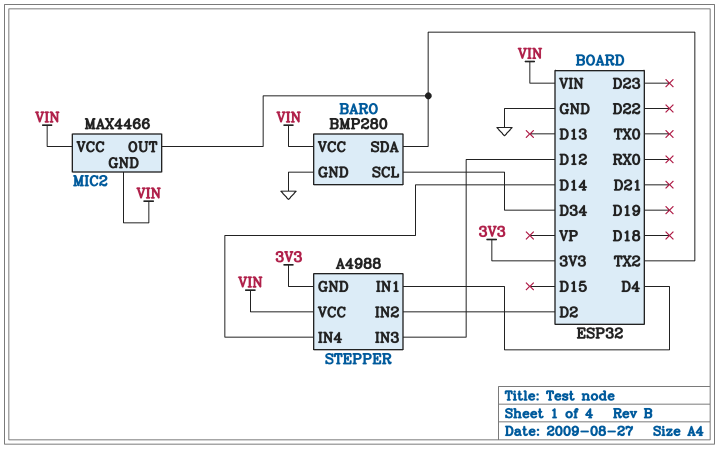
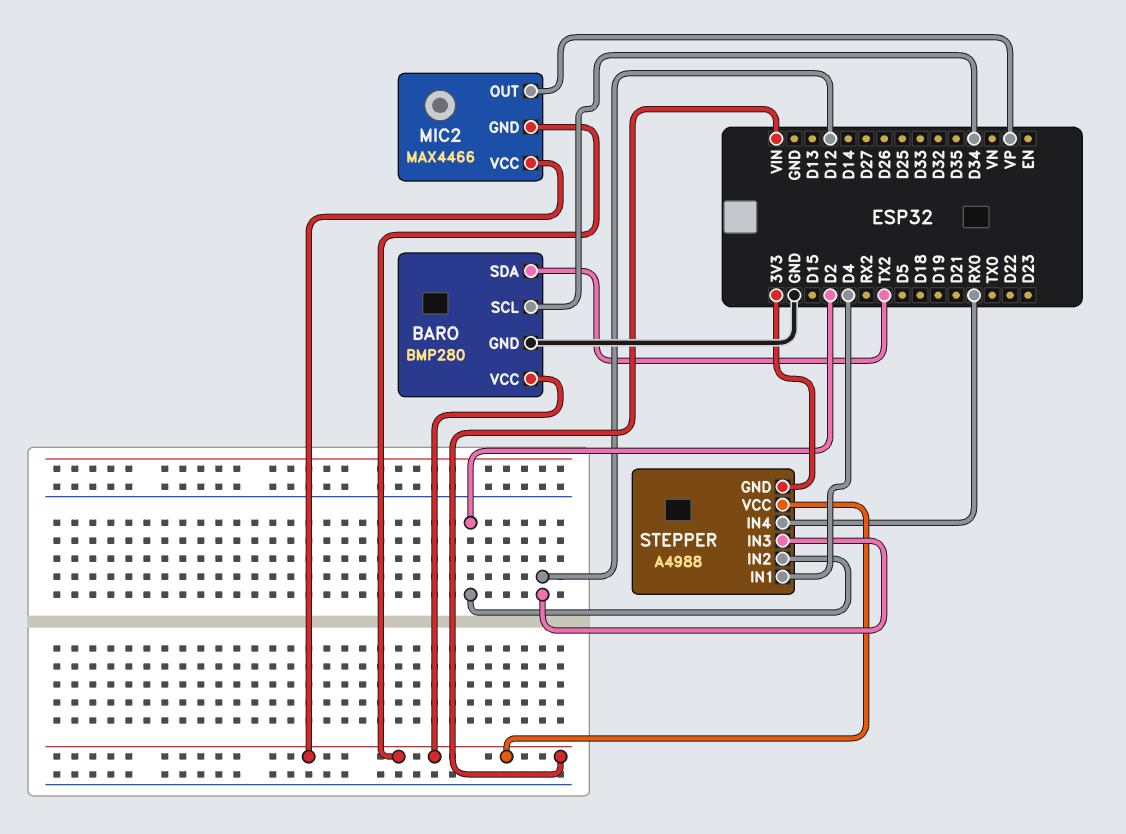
MIC2 pin OUT: TX2 -> VP
STEPPER pin IN4: D14 -> RX0

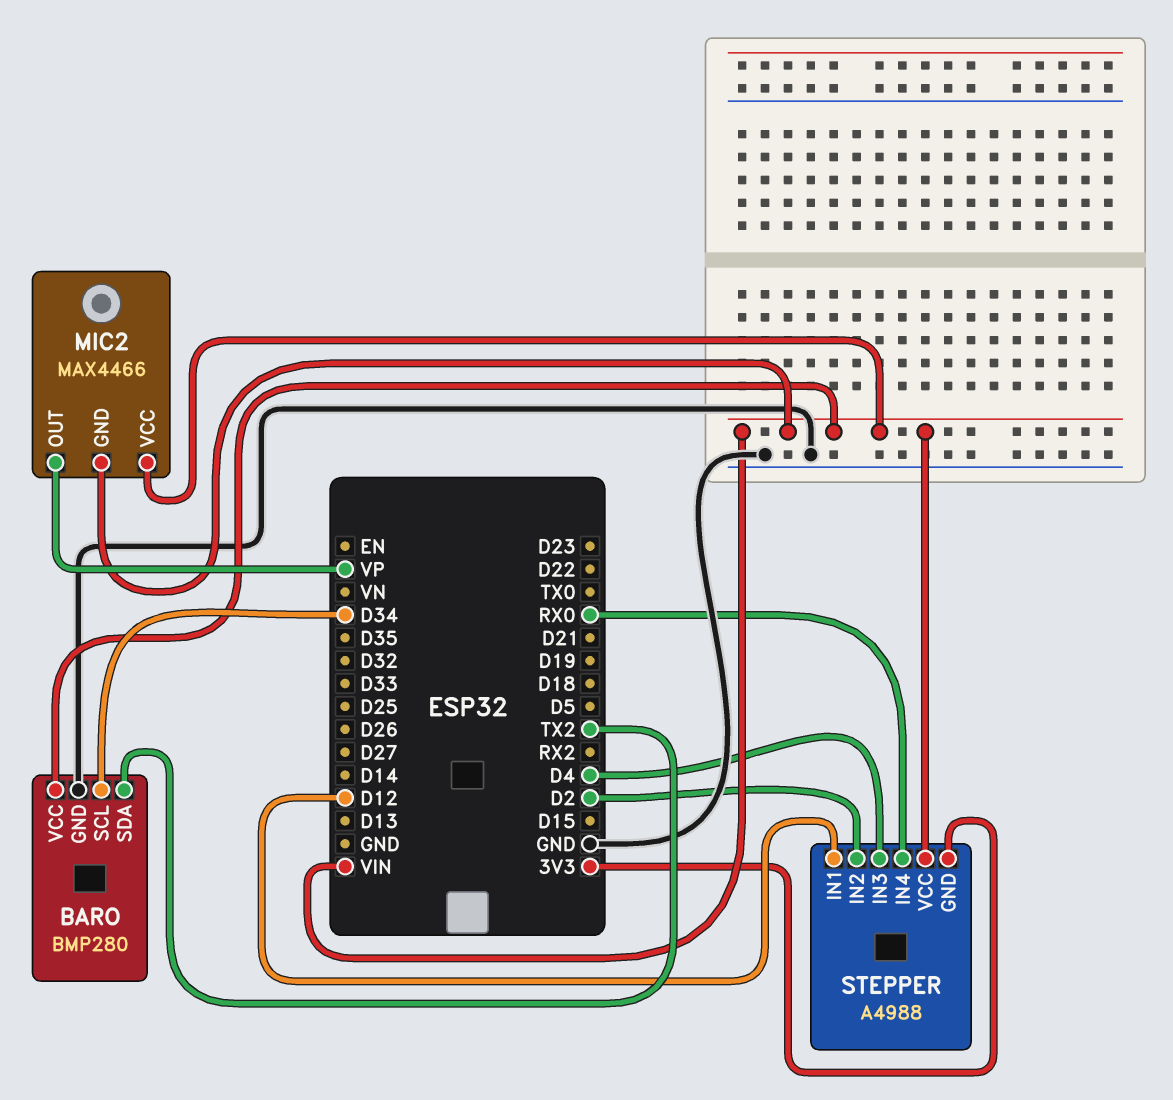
STEPPER pin IN1: D4 -> D12
STEPPER pin IN3: D12 -> D4

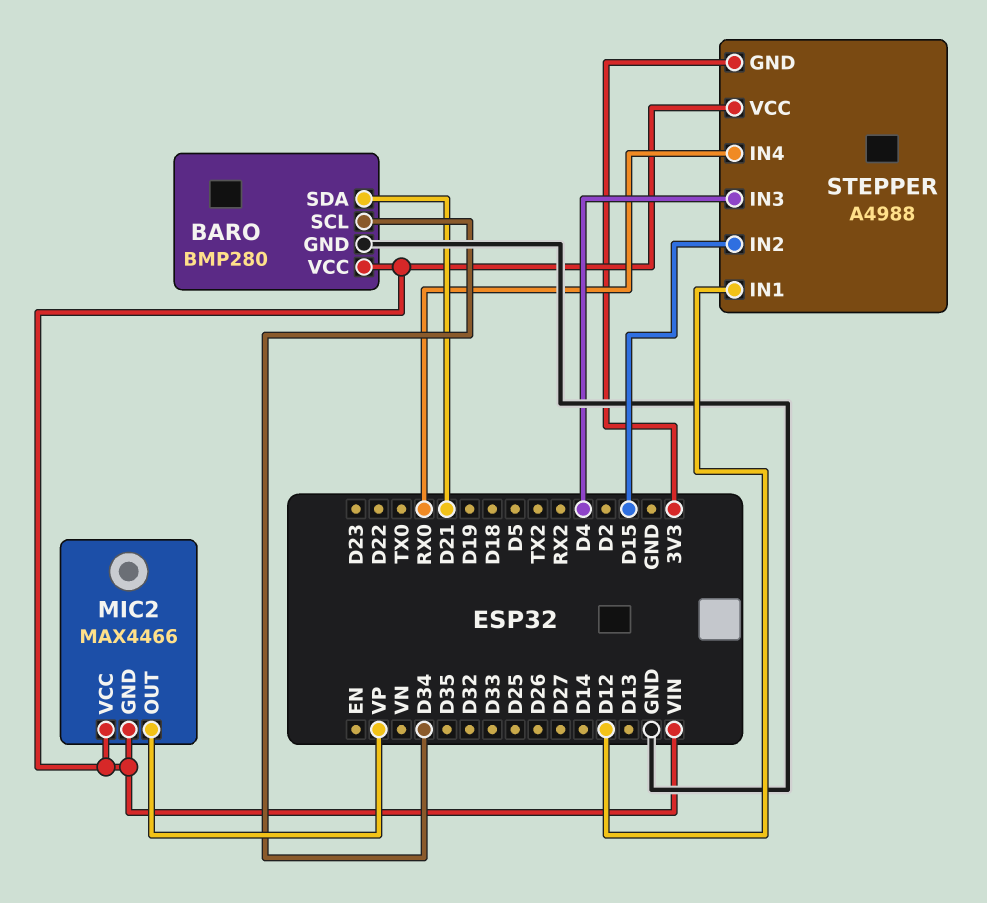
BARO pin SDA: TX2 -> D21
STEPPER pin IN2: D2 -> D15

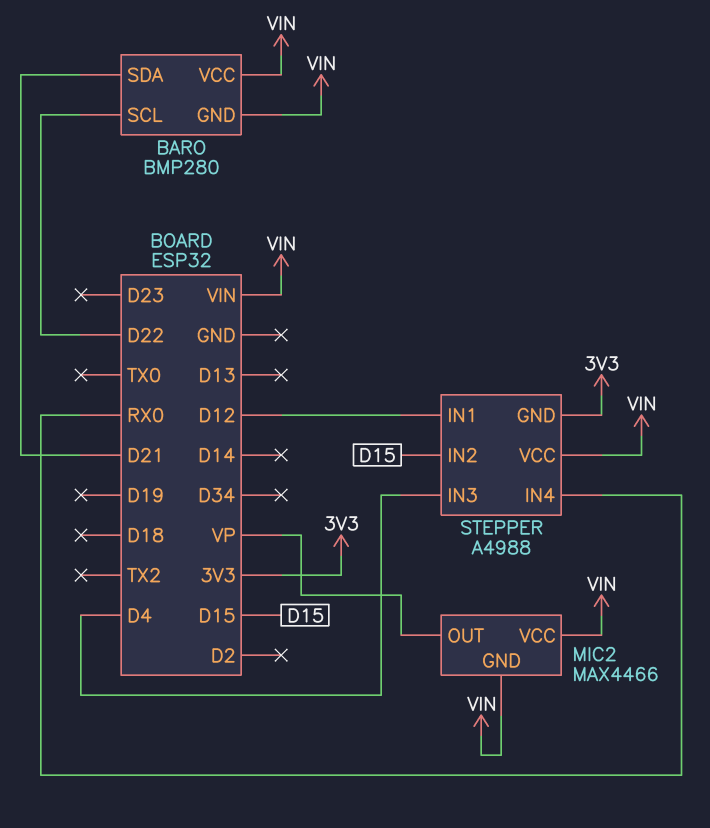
BARO pin GND: GND -> VIN
BARO pin SCL: D34 -> D22

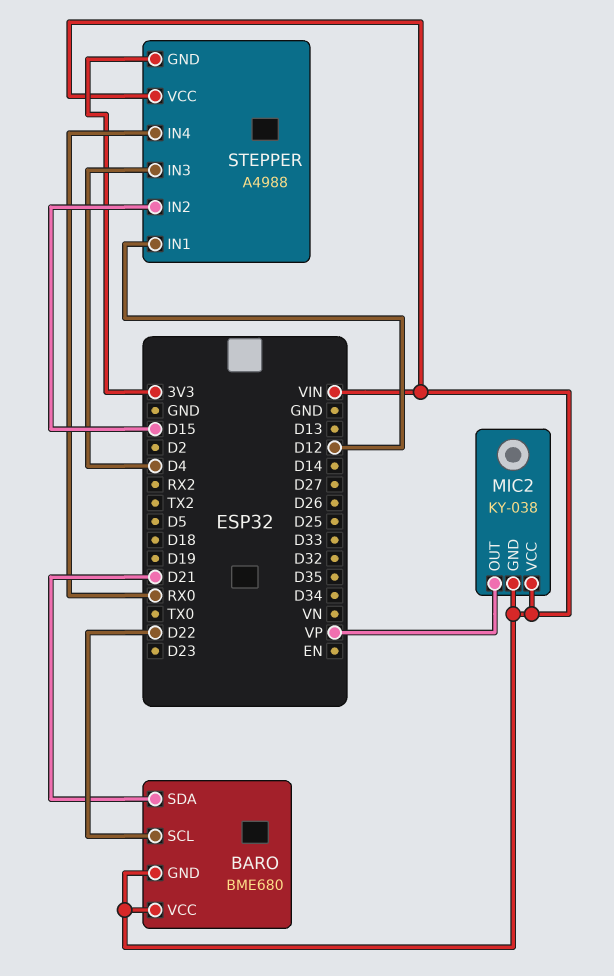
BARO: BMP280 -> BME680
MIC2: MAX4466 -> KY-038

